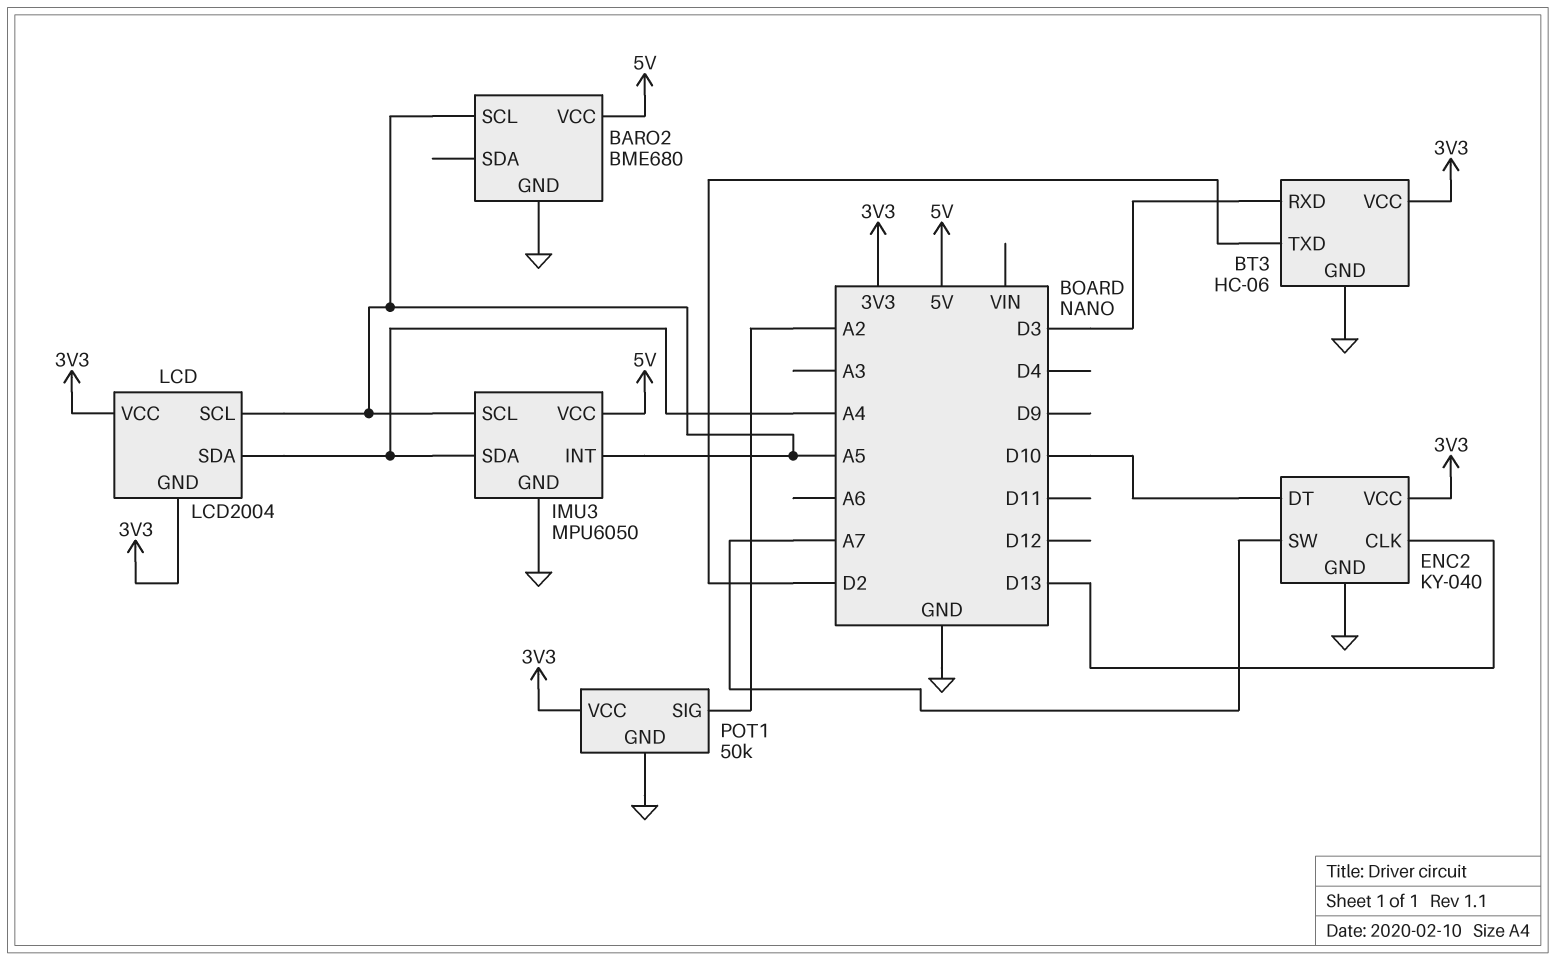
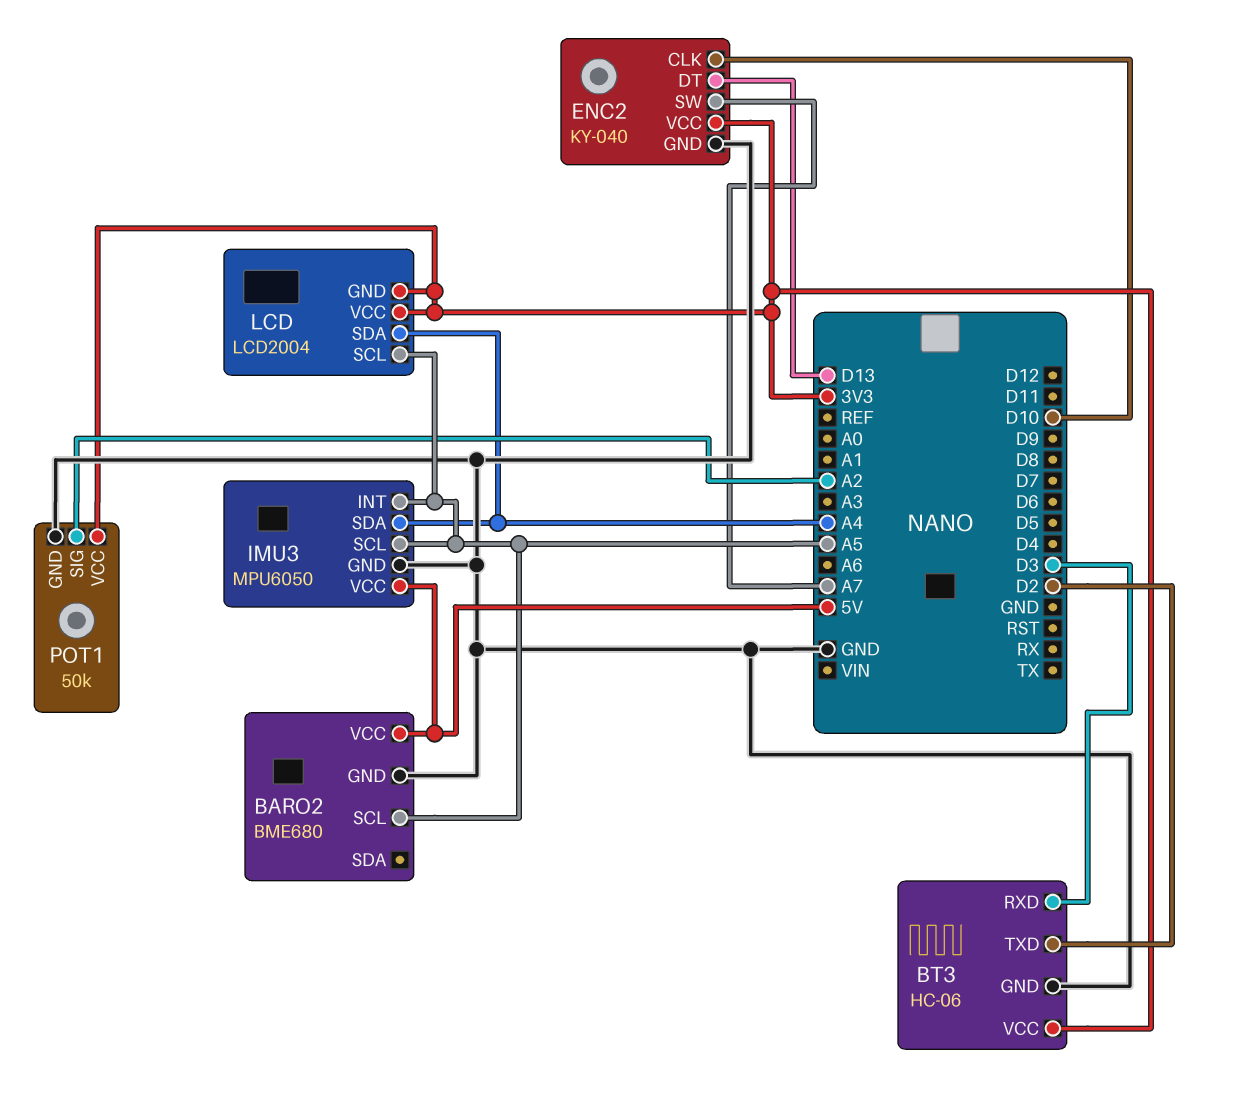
ENC2 pin CLK: D13 -> D10
ENC2 pin DT: D10 -> D13

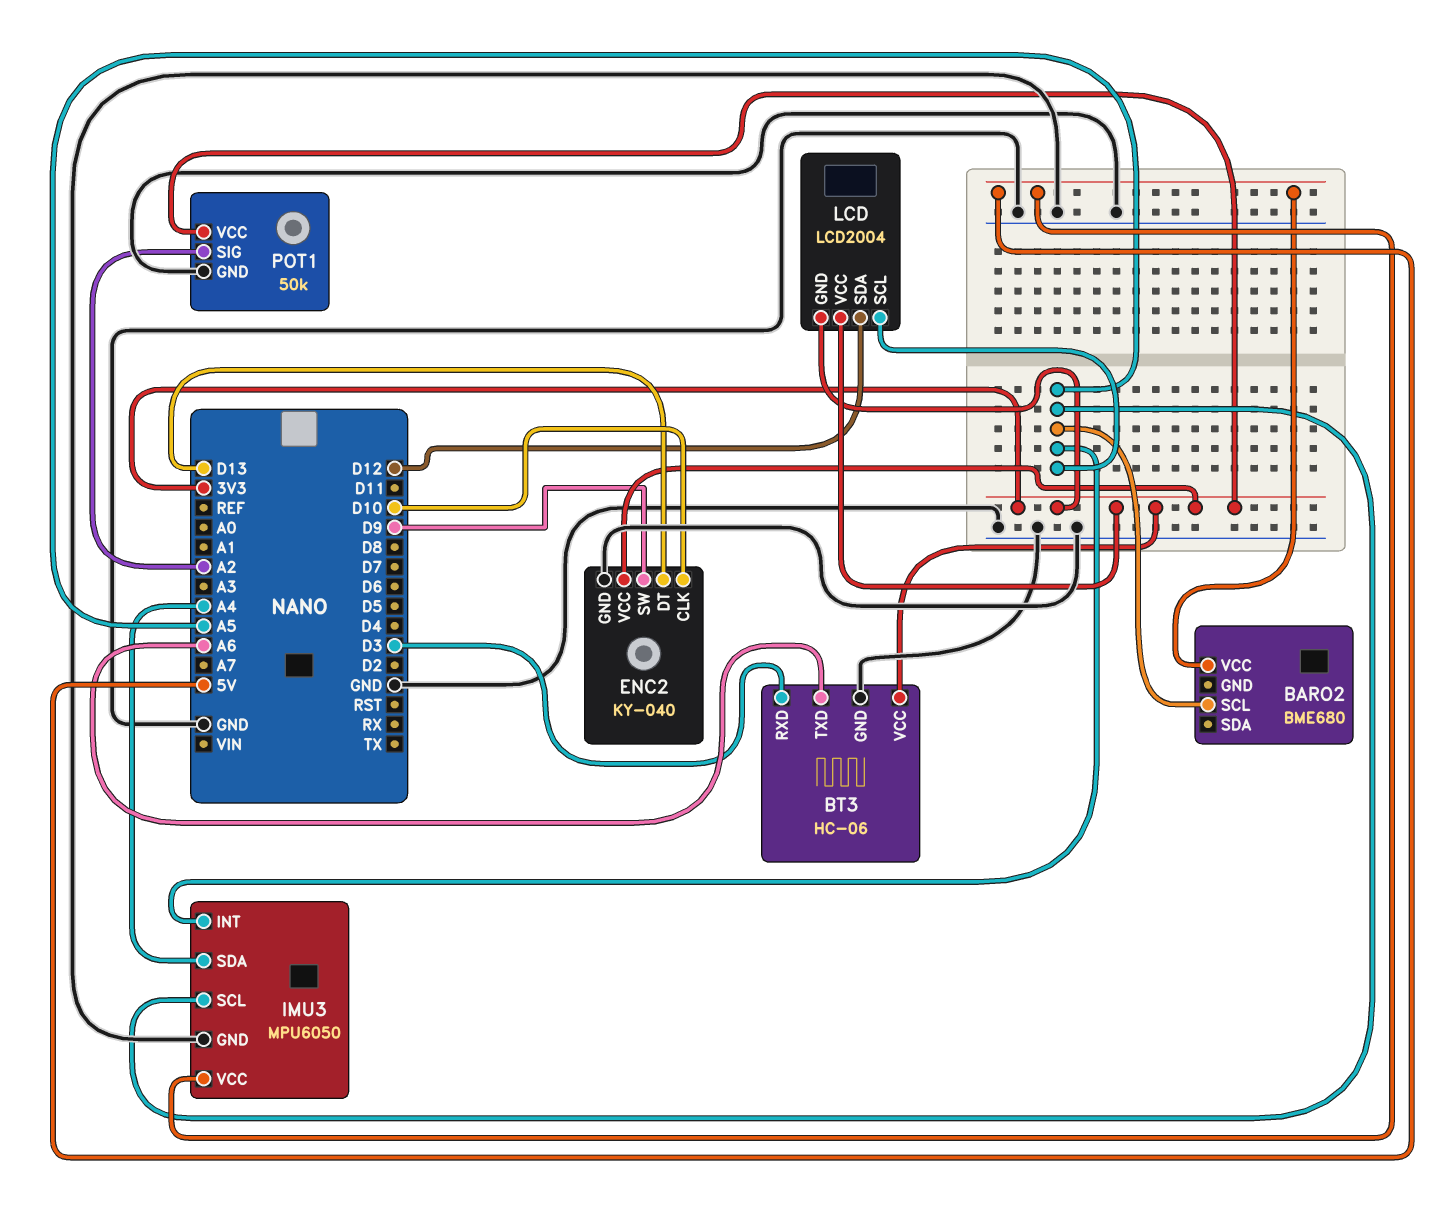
BARO2 pin GND: GND -> none
BT3 pin TXD: D2 -> A6
ENC2 pin SW: A7 -> D9
LCD pin SDA: A4 -> D12

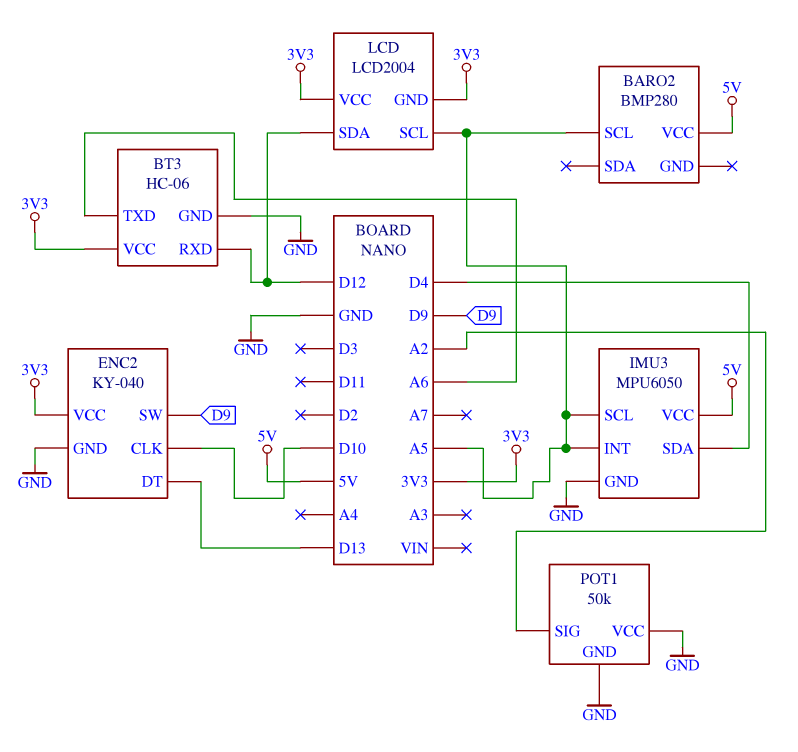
BARO2: BME680 -> BMP280
BT3 pin RXD: D3 -> D12
IMU3 pin SDA: A4 -> D4
POT1 pin VCC: 3V3 -> GND

